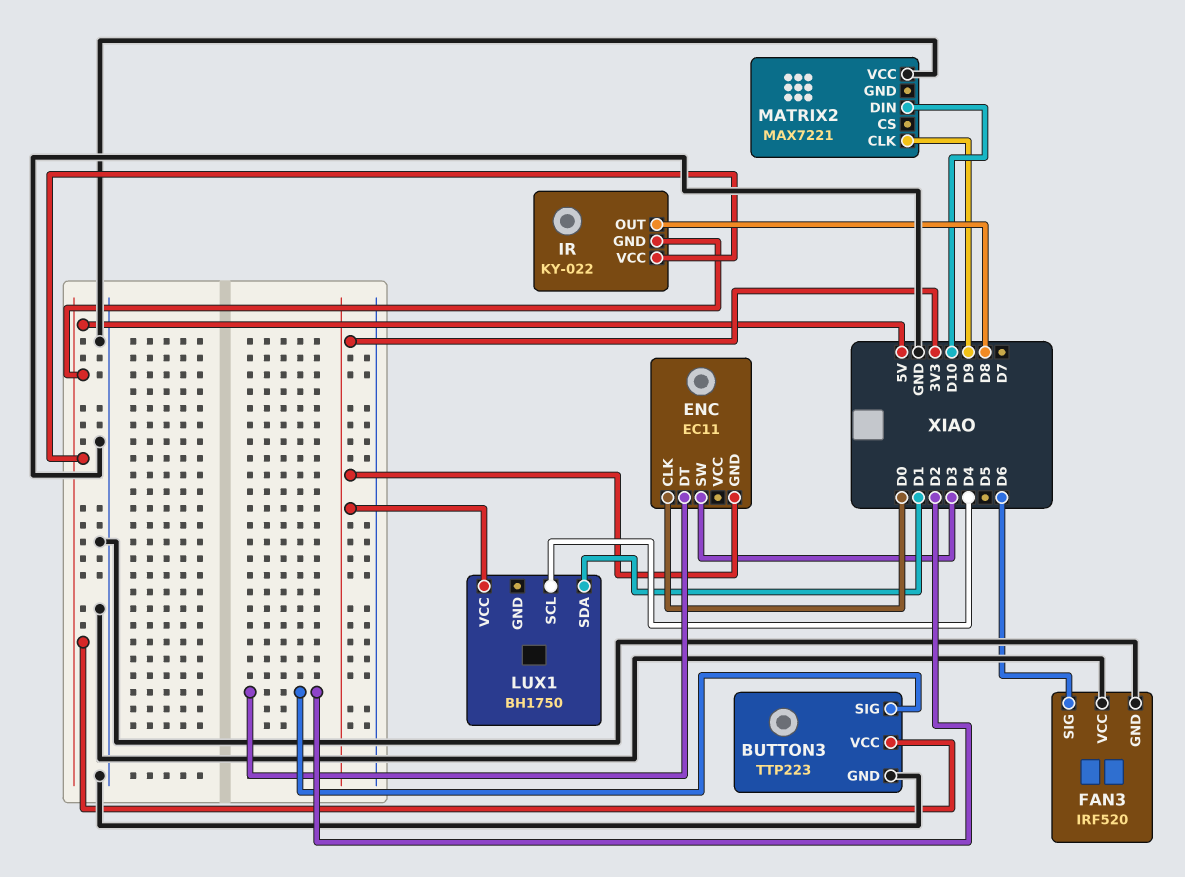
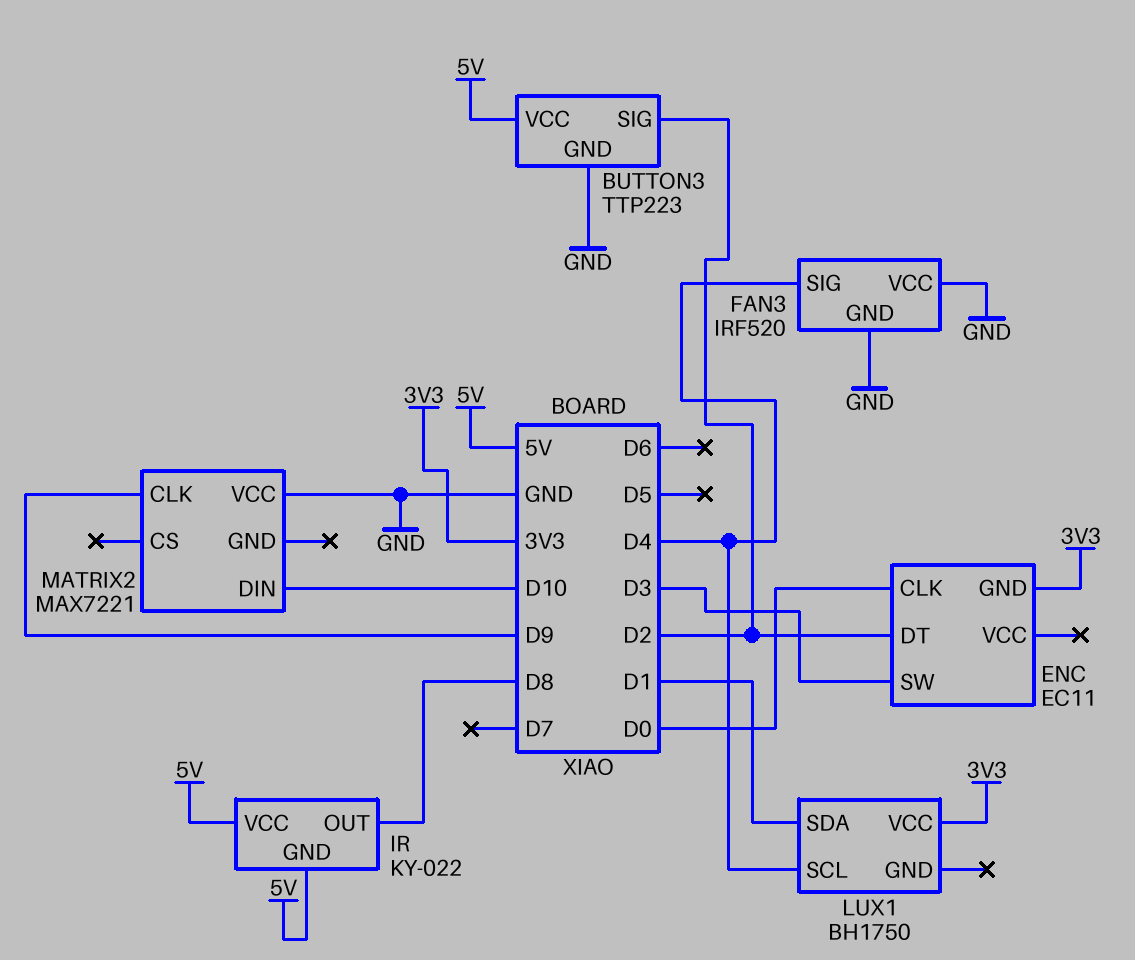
FAN3 pin SIG: D6 -> D4

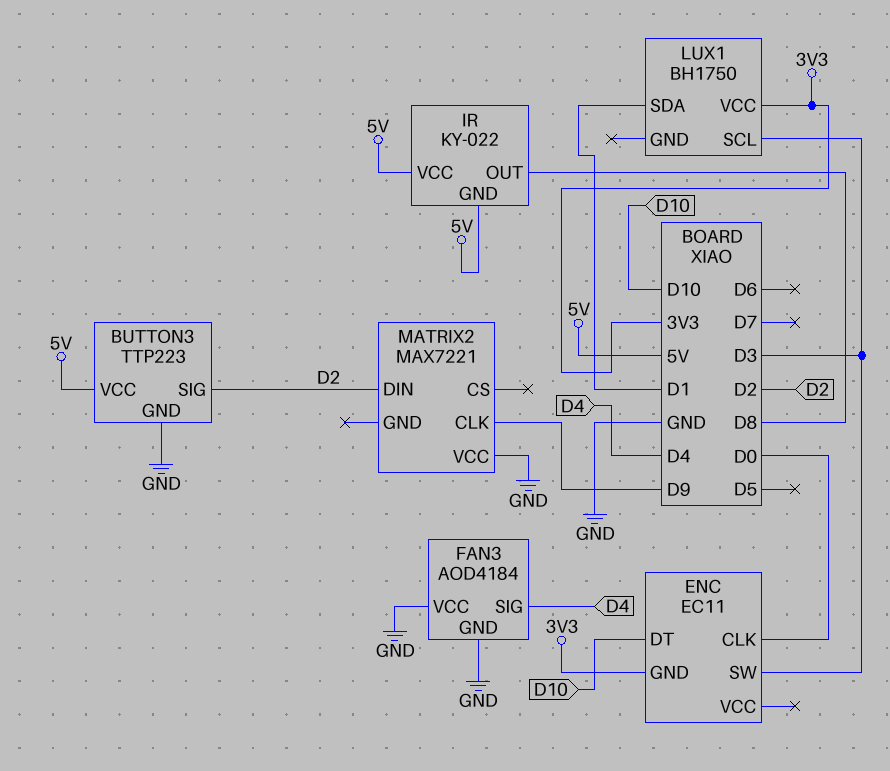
ENC pin DT: D2 -> D10
FAN3: IRF520 -> AOD4184
LUX1 pin SCL: D4 -> D3
MATRIX2 pin DIN: D10 -> D2

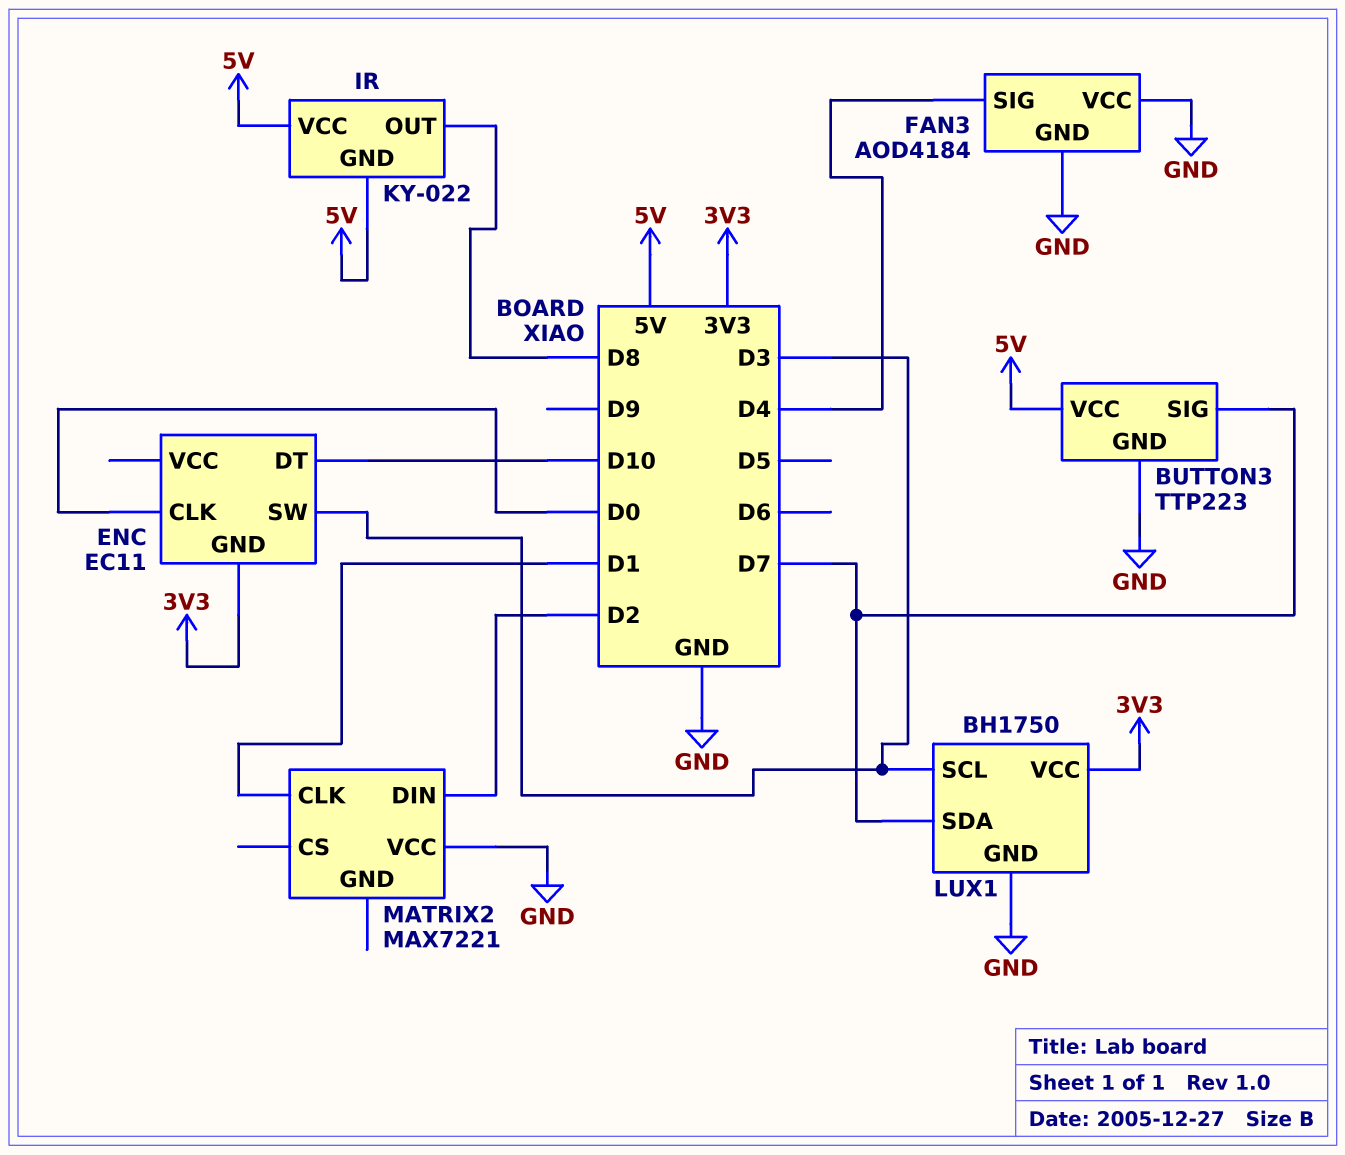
BUTTON3 pin SIG: D2 -> D7
LUX1 pin GND: none -> GND
LUX1 pin SDA: D1 -> D7
MATRIX2 pin CLK: D9 -> D1

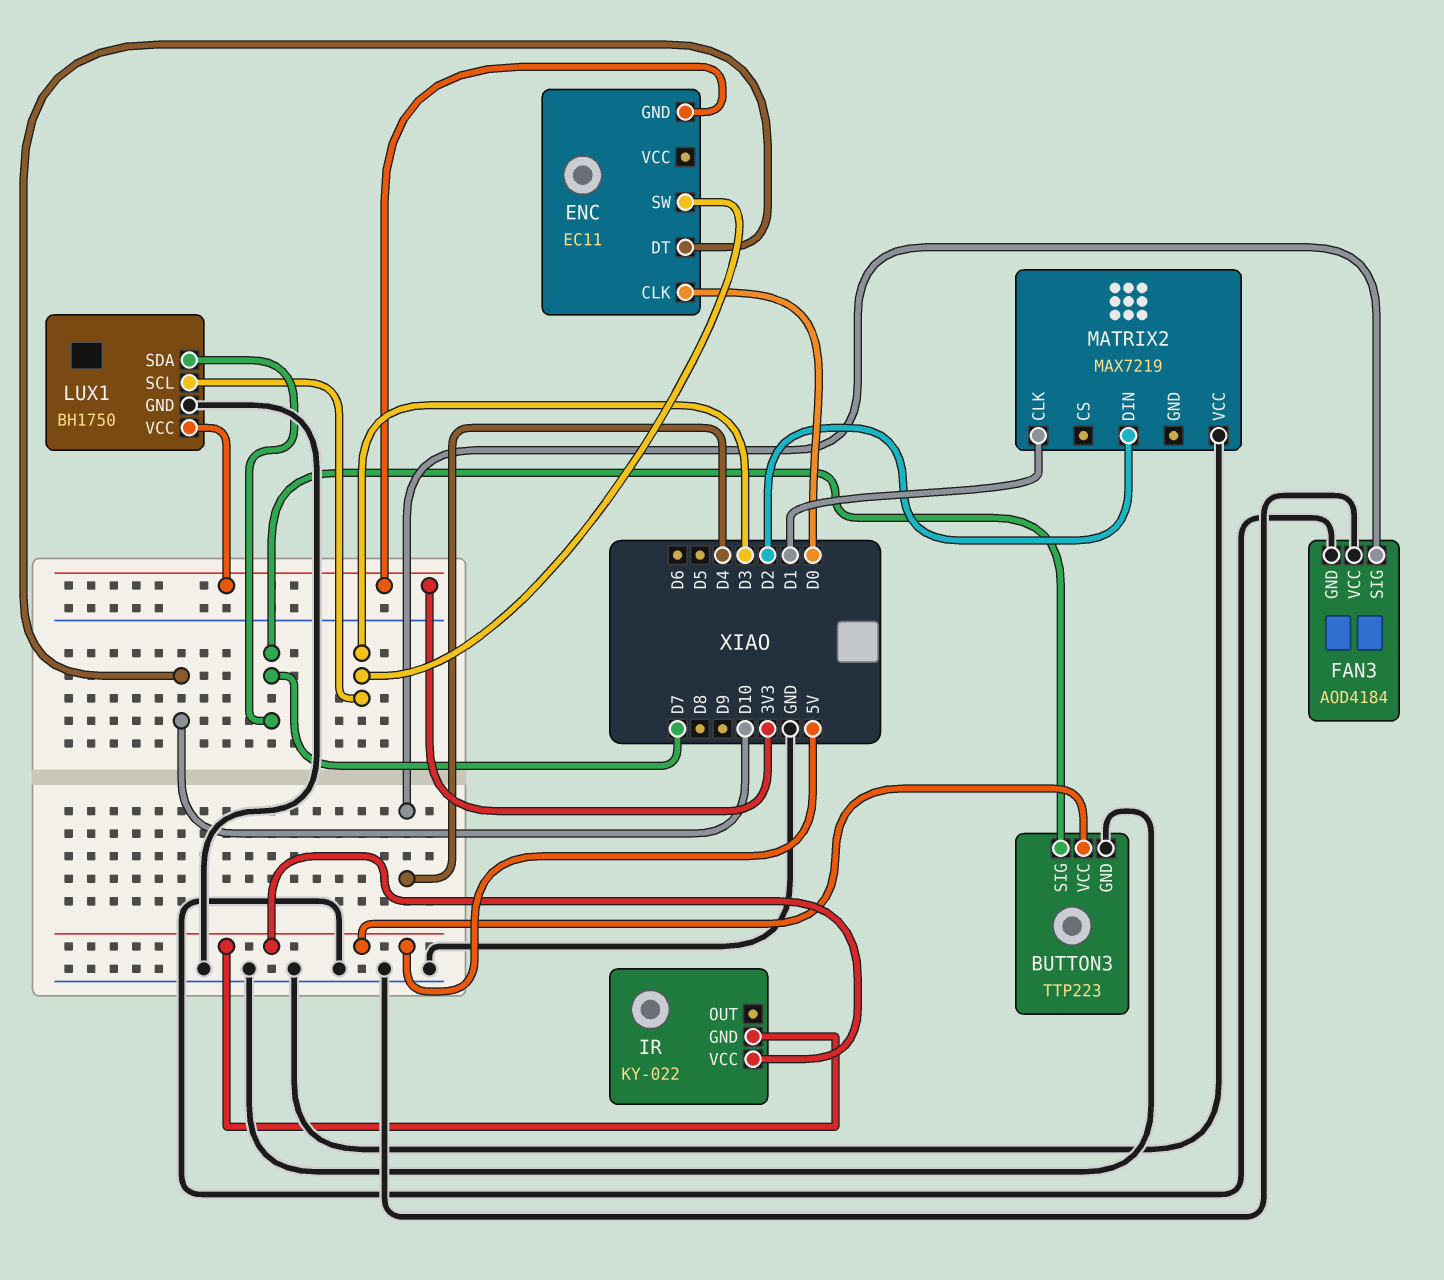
IR pin OUT: D8 -> none
MATRIX2: MAX7221 -> MAX7219

